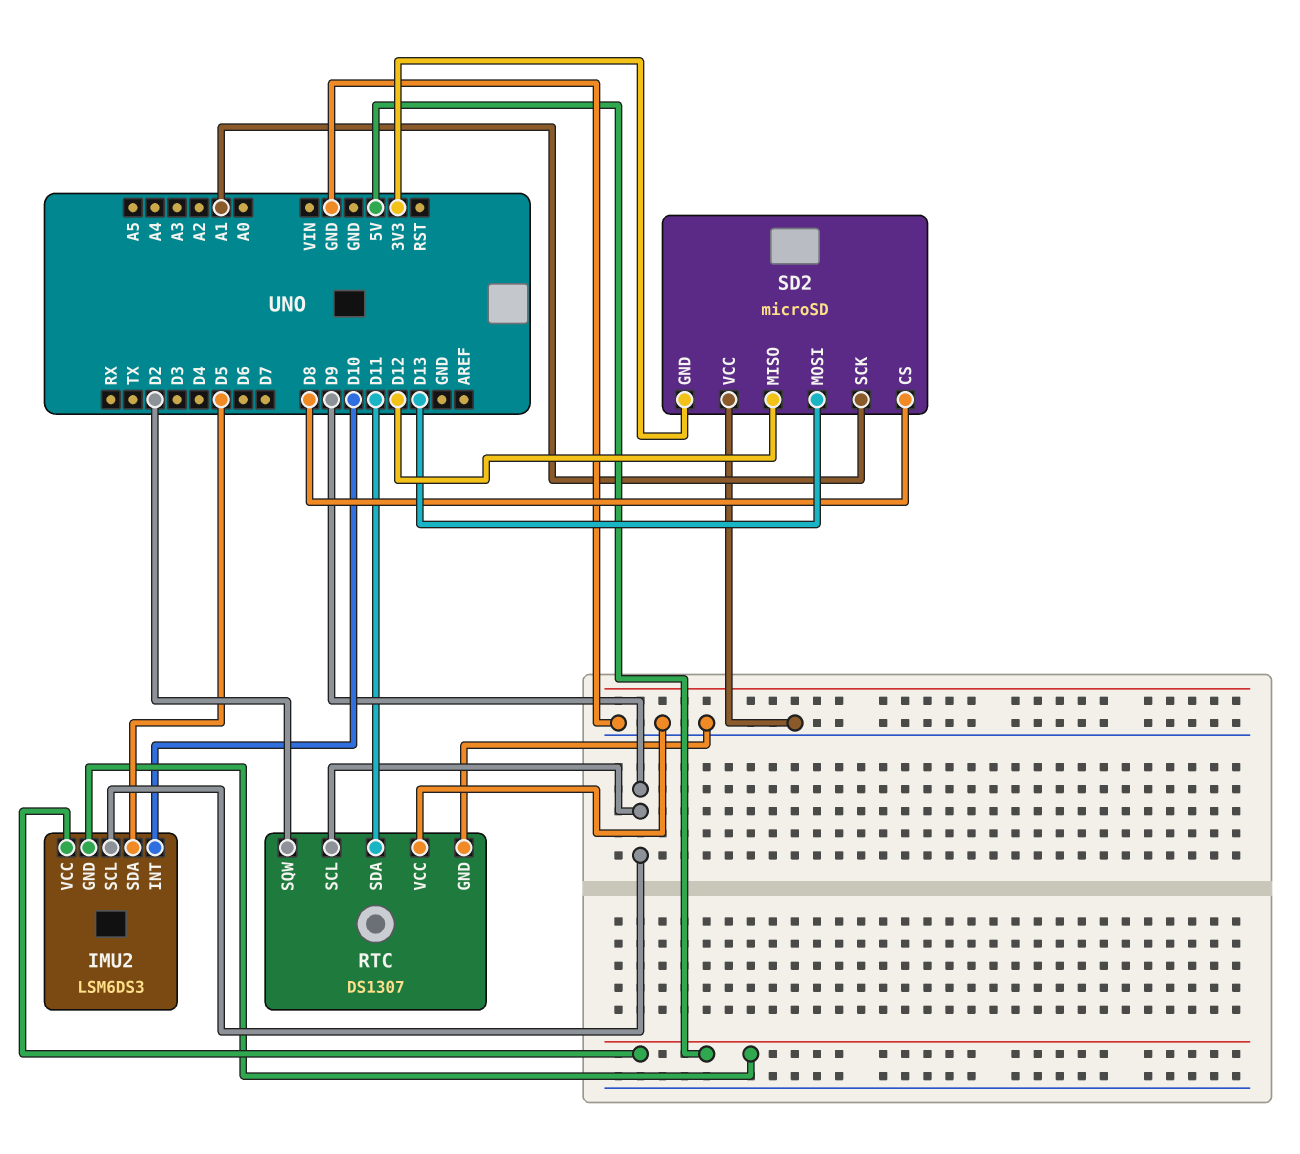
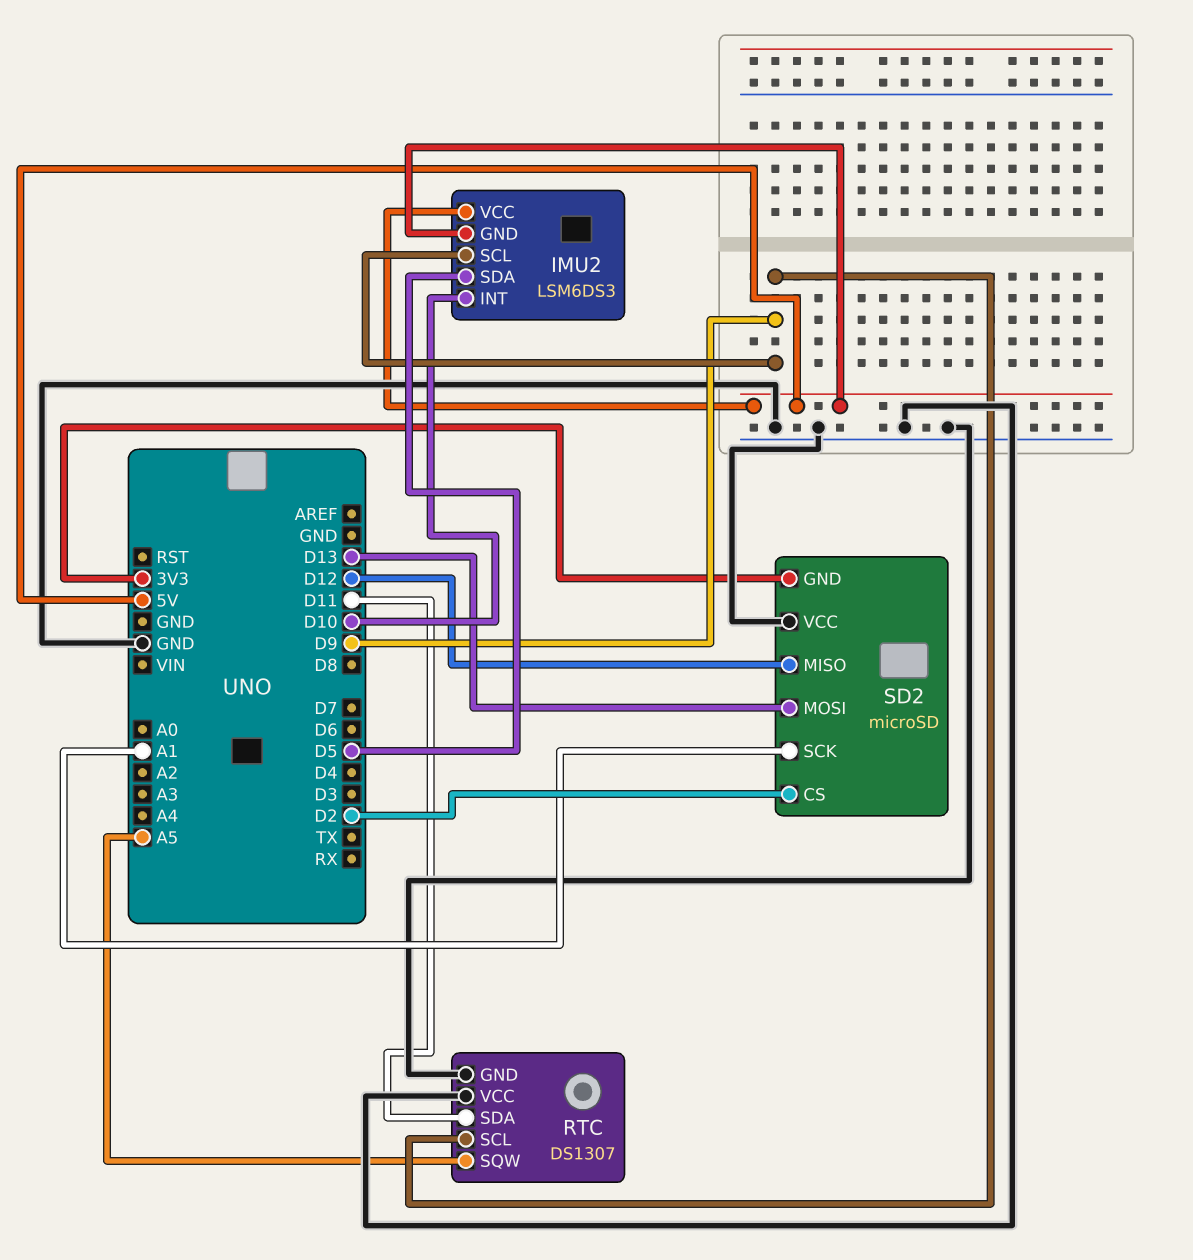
RTC pin SQW: D2 -> A5
SD2 pin CS: D8 -> D2

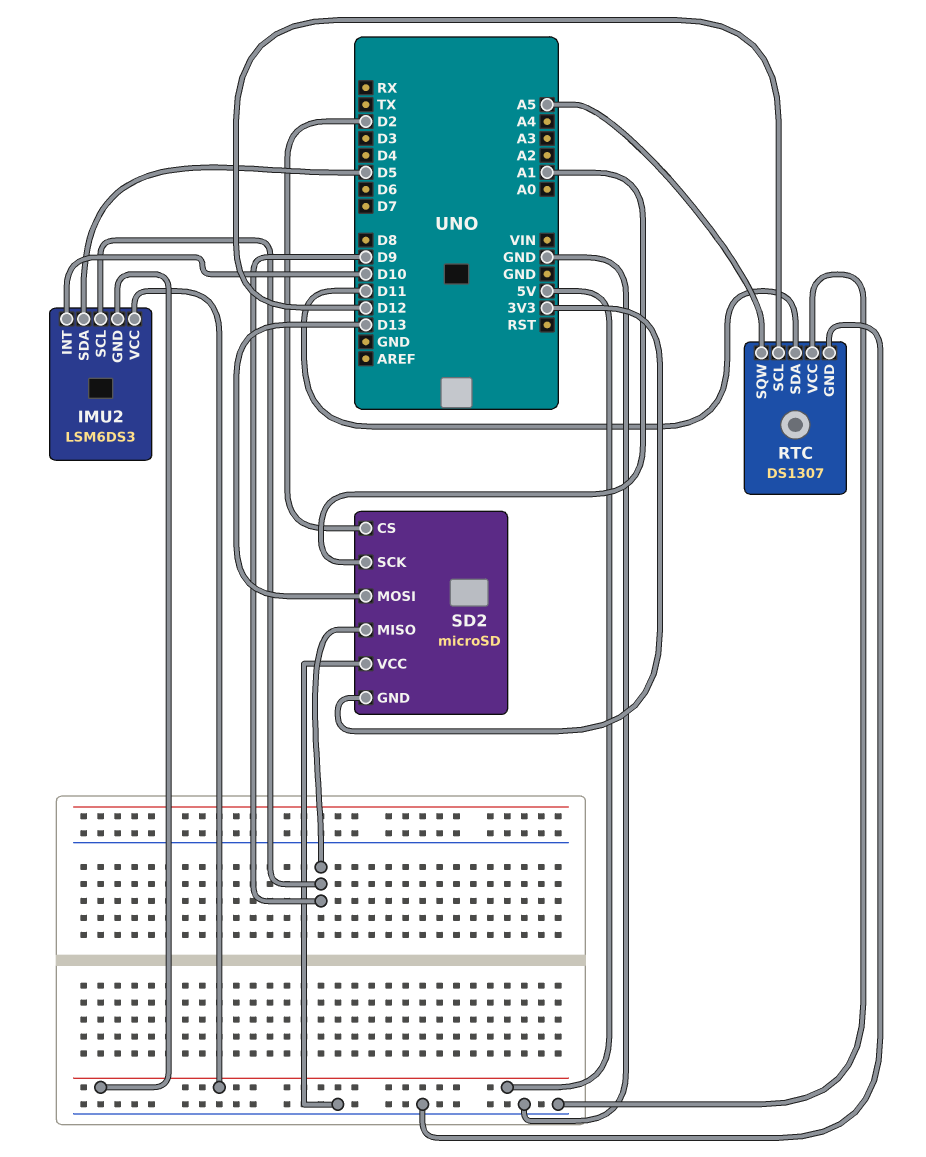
RTC pin SCL: D9 -> D12
SD2 pin MISO: D12 -> D9

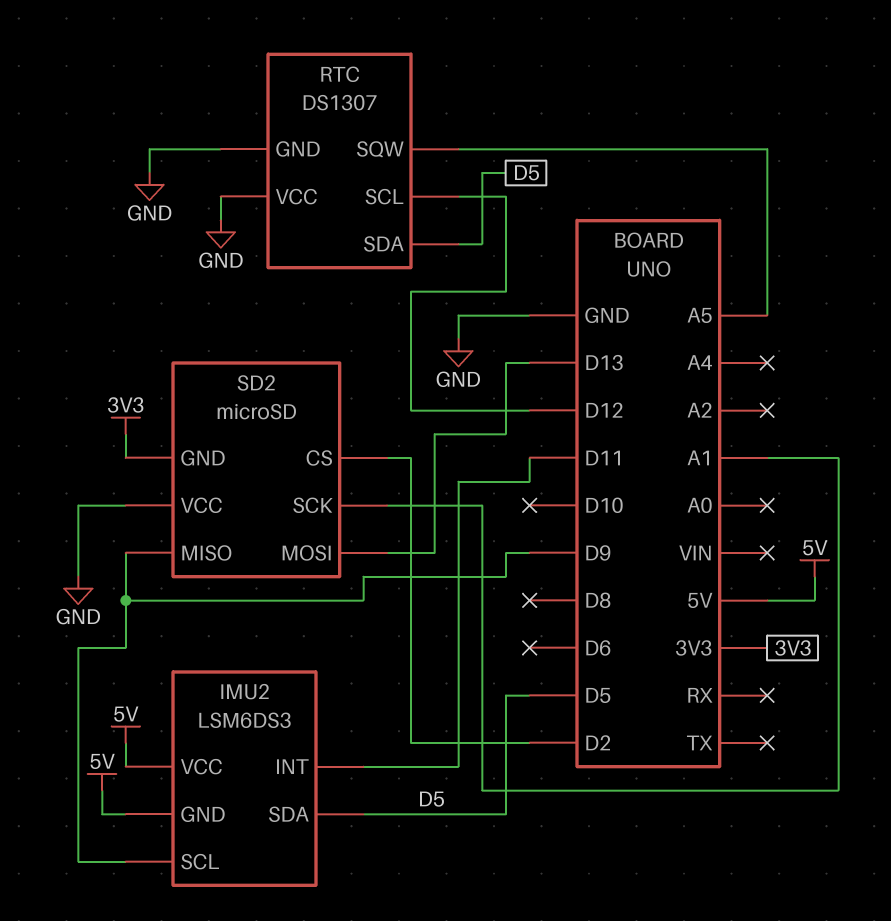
IMU2 pin INT: D10 -> D11
RTC pin SDA: D11 -> D5

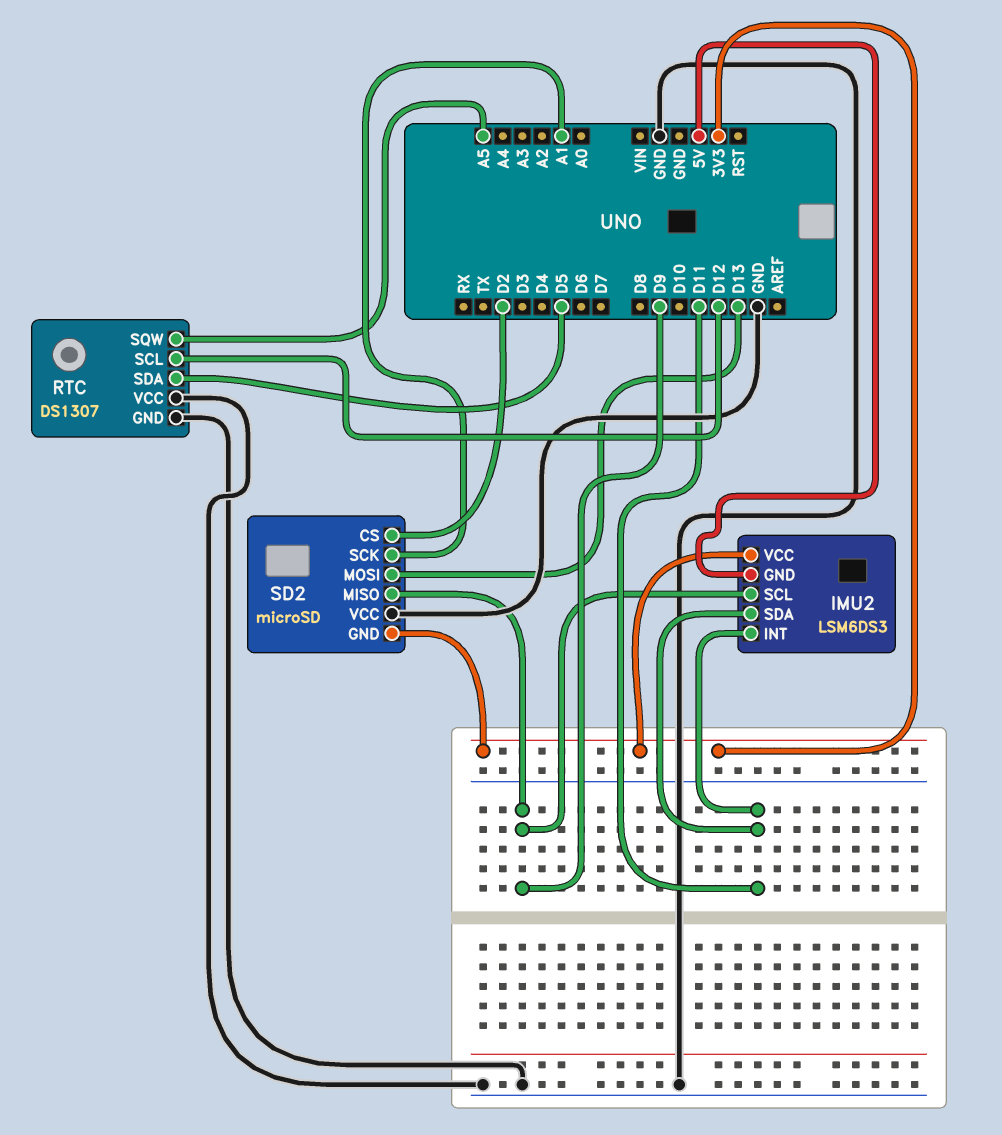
IMU2 pin SDA: D5 -> D11
IMU2 pin VCC: 5V -> 3V3

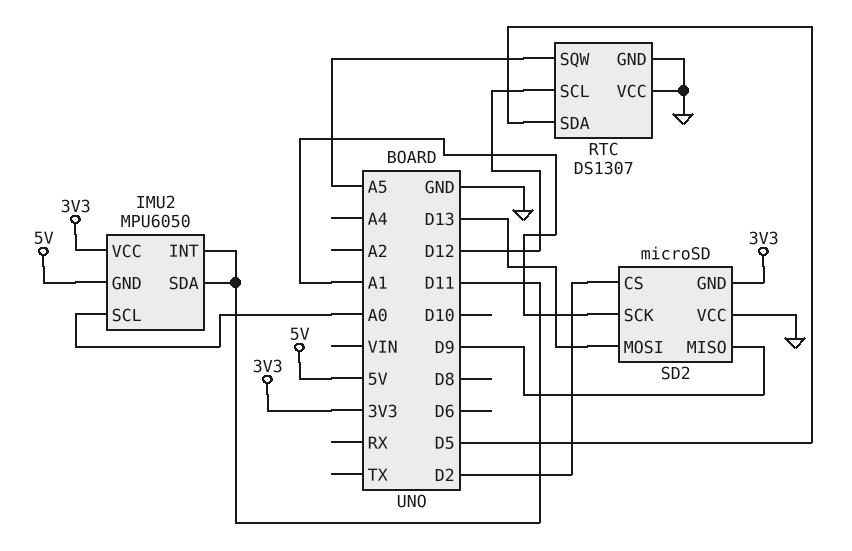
IMU2: LSM6DS3 -> MPU6050
IMU2 pin SCL: D9 -> A0

